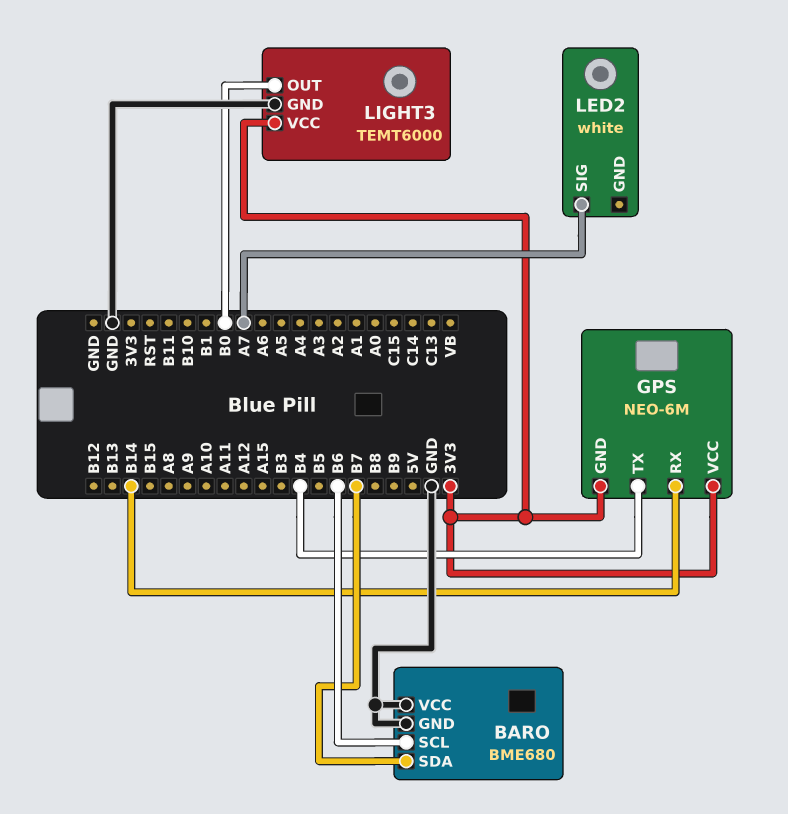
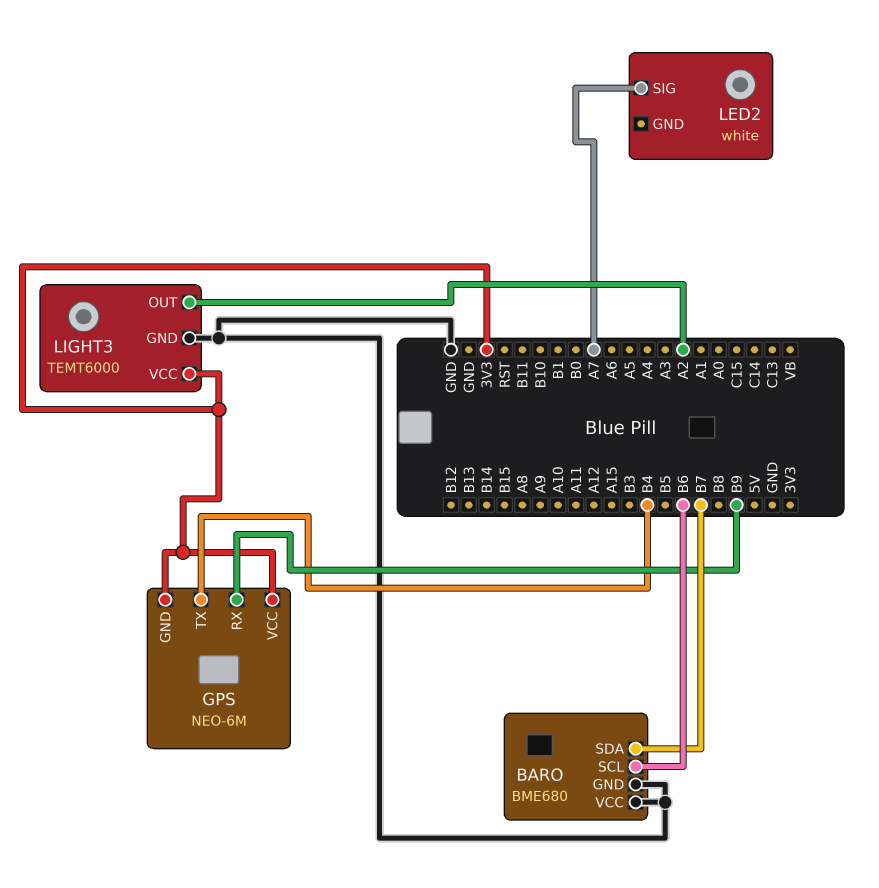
GPS pin RX: B14 -> B9
LIGHT3 pin OUT: B0 -> A2

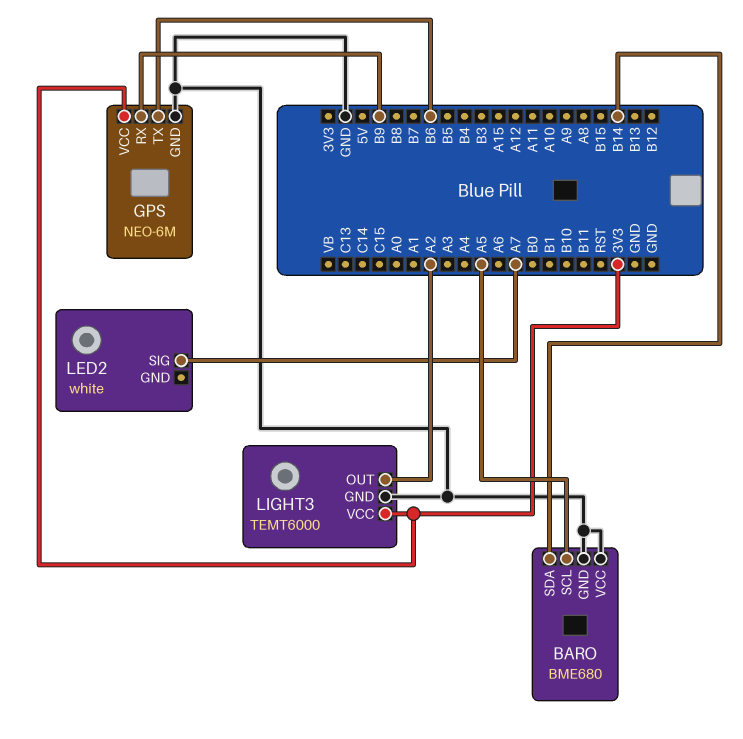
BARO pin SCL: B6 -> A5
BARO pin SDA: B7 -> B14
GPS pin GND: 3V3 -> GND
GPS pin TX: B4 -> B6

